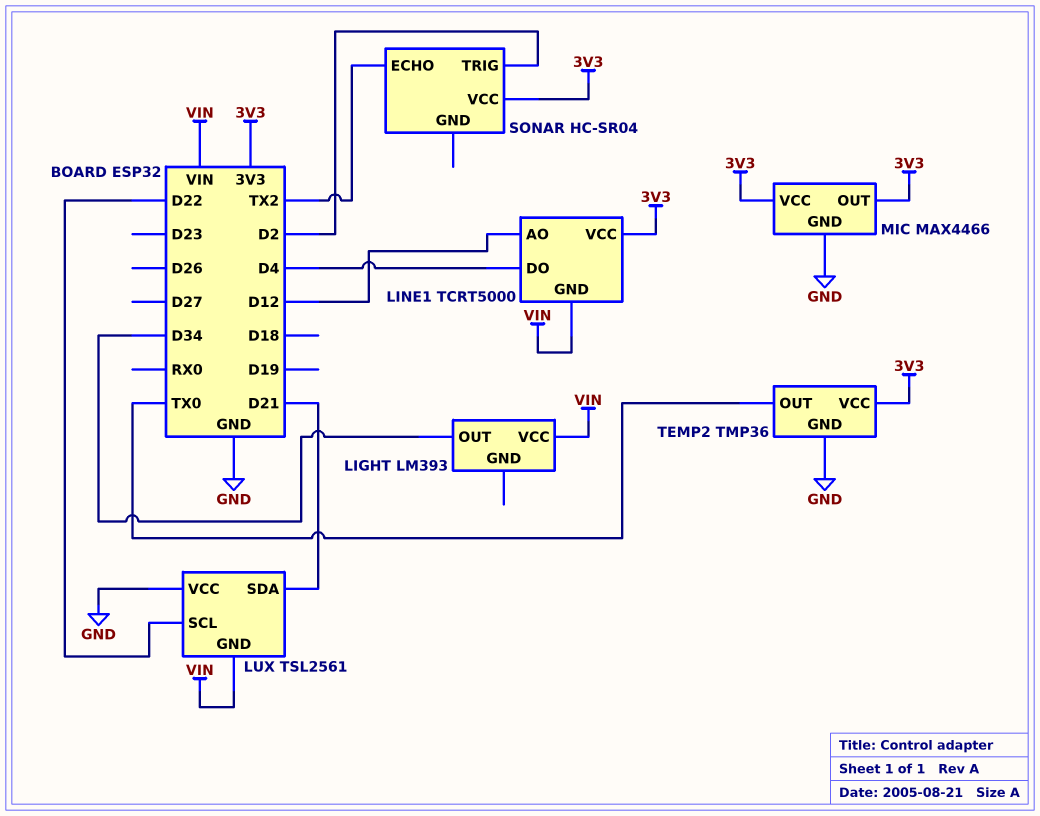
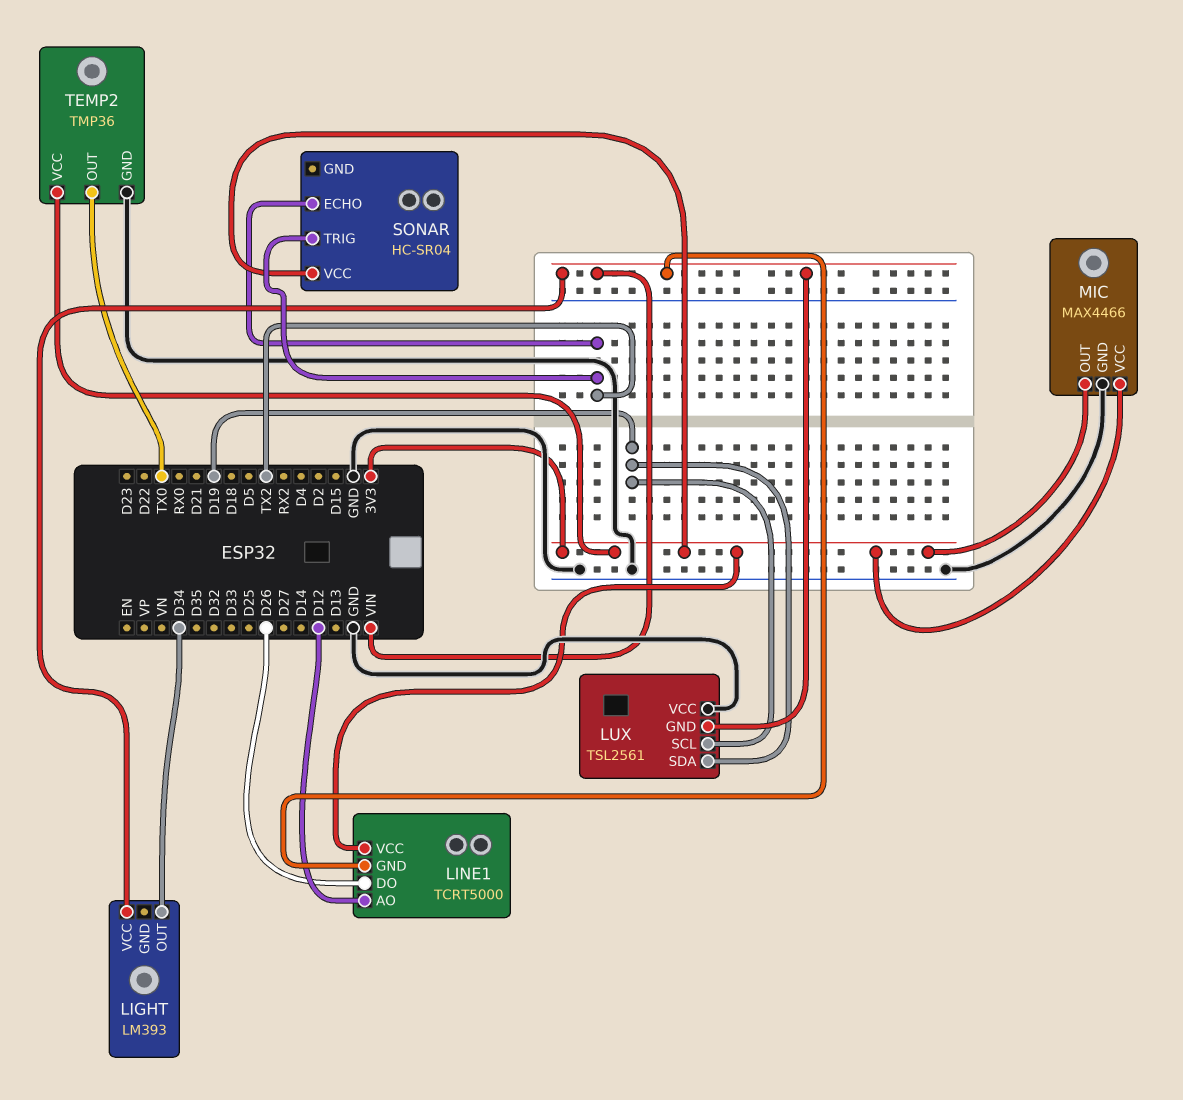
LINE1 pin DO: D4 -> D26
LUX pin SCL: D22 -> D19
LUX pin SDA: D21 -> D19
SONAR pin TRIG: D2 -> TX2

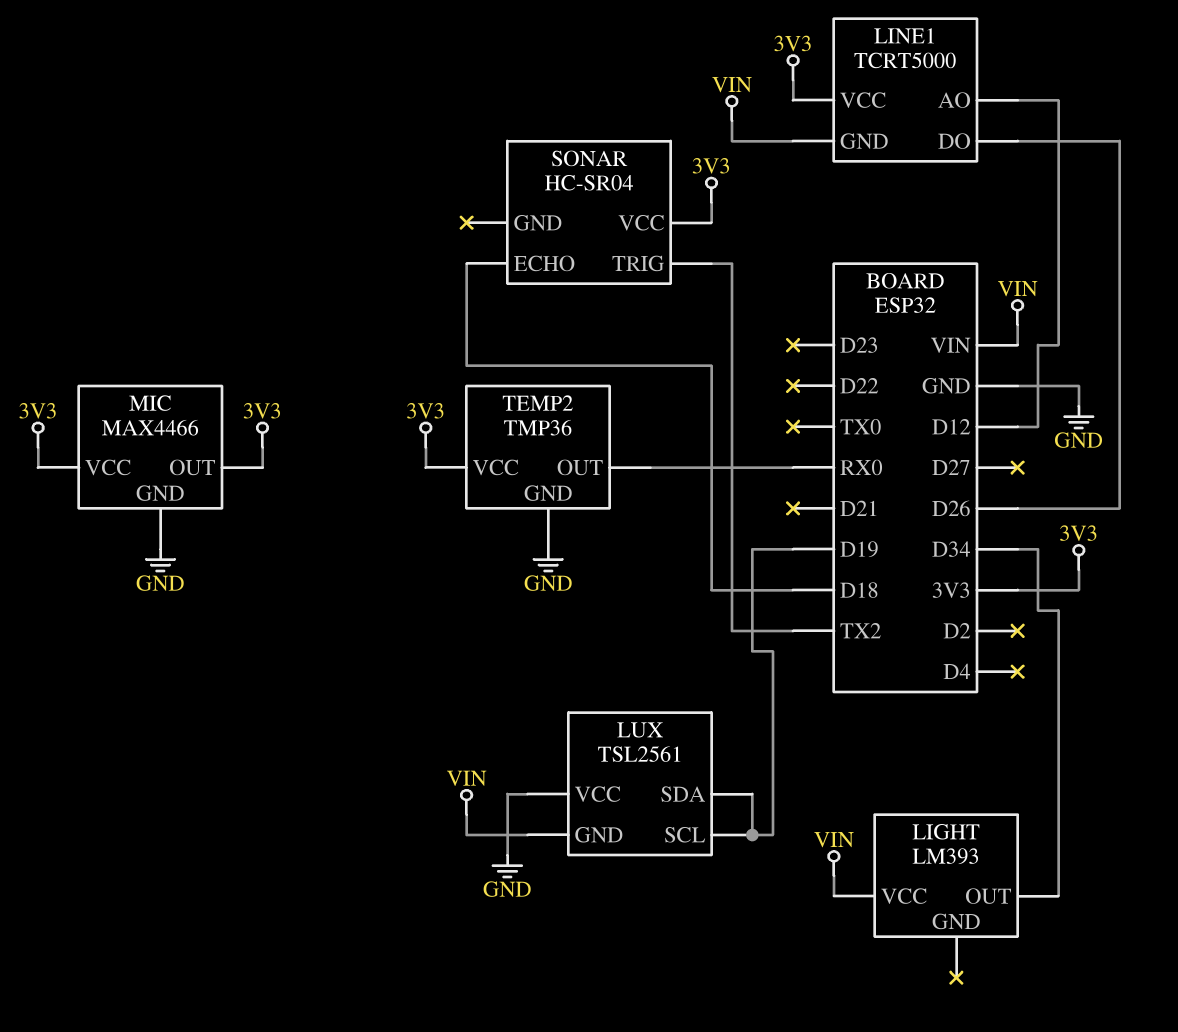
SONAR pin ECHO: TX2 -> D18
TEMP2 pin OUT: TX0 -> RX0

